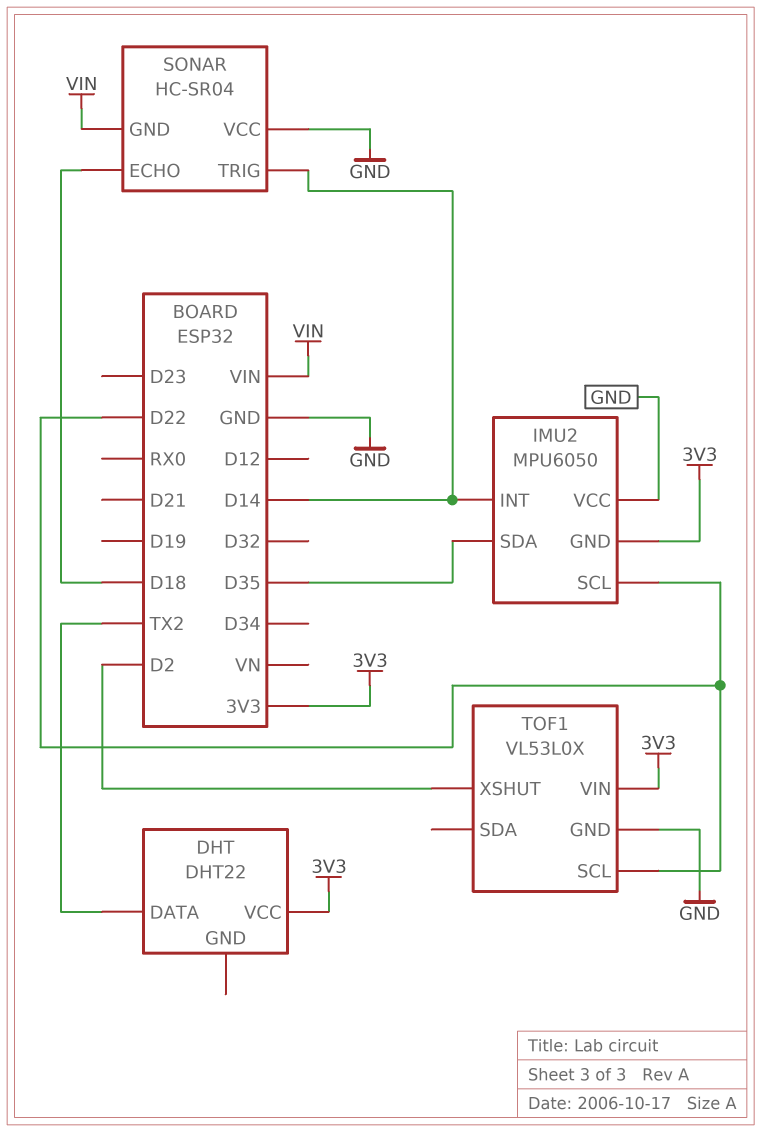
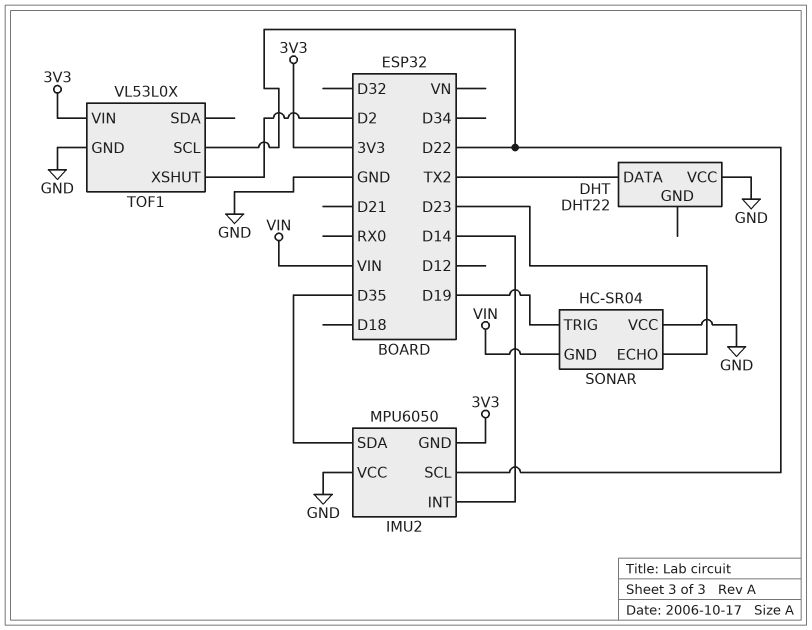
DHT pin VCC: 3V3 -> GND
SONAR pin ECHO: D18 -> D23
SONAR pin TRIG: D14 -> D19

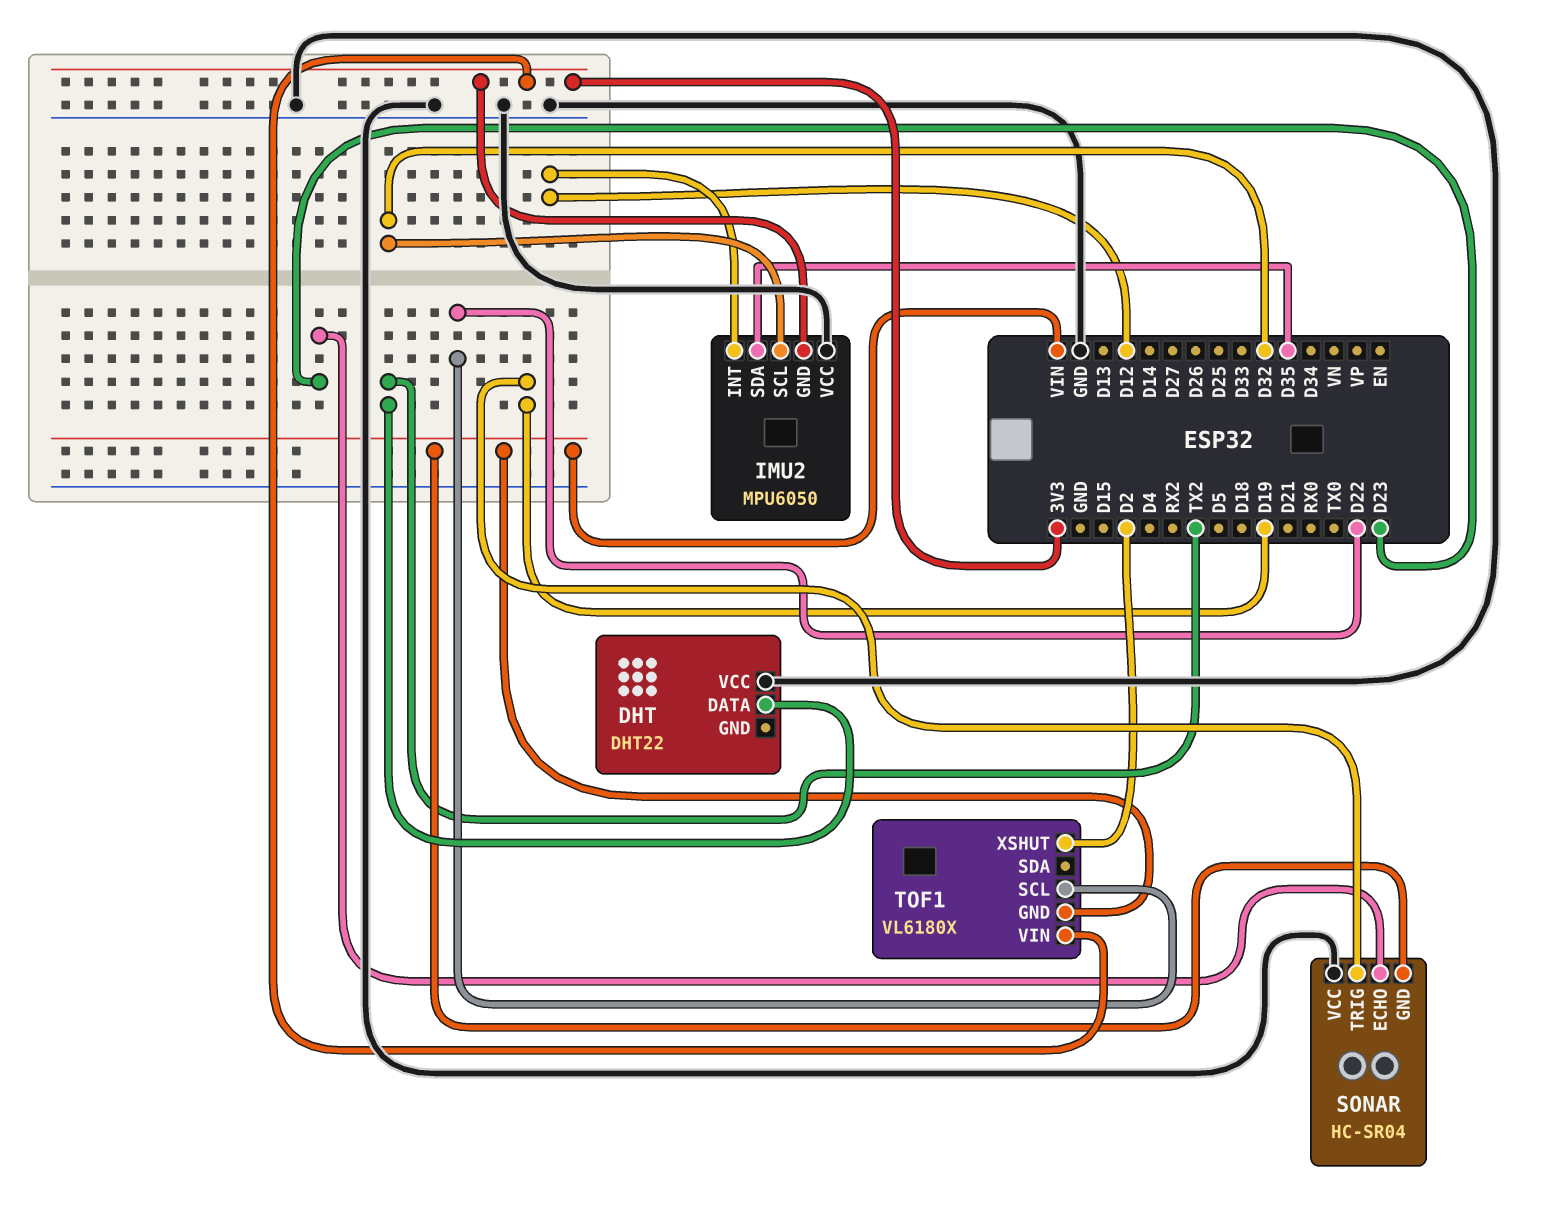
IMU2 pin INT: D14 -> D12
IMU2 pin SCL: D22 -> D32
TOF1: VL53L0X -> VL6180X
TOF1 pin GND: GND -> VIN

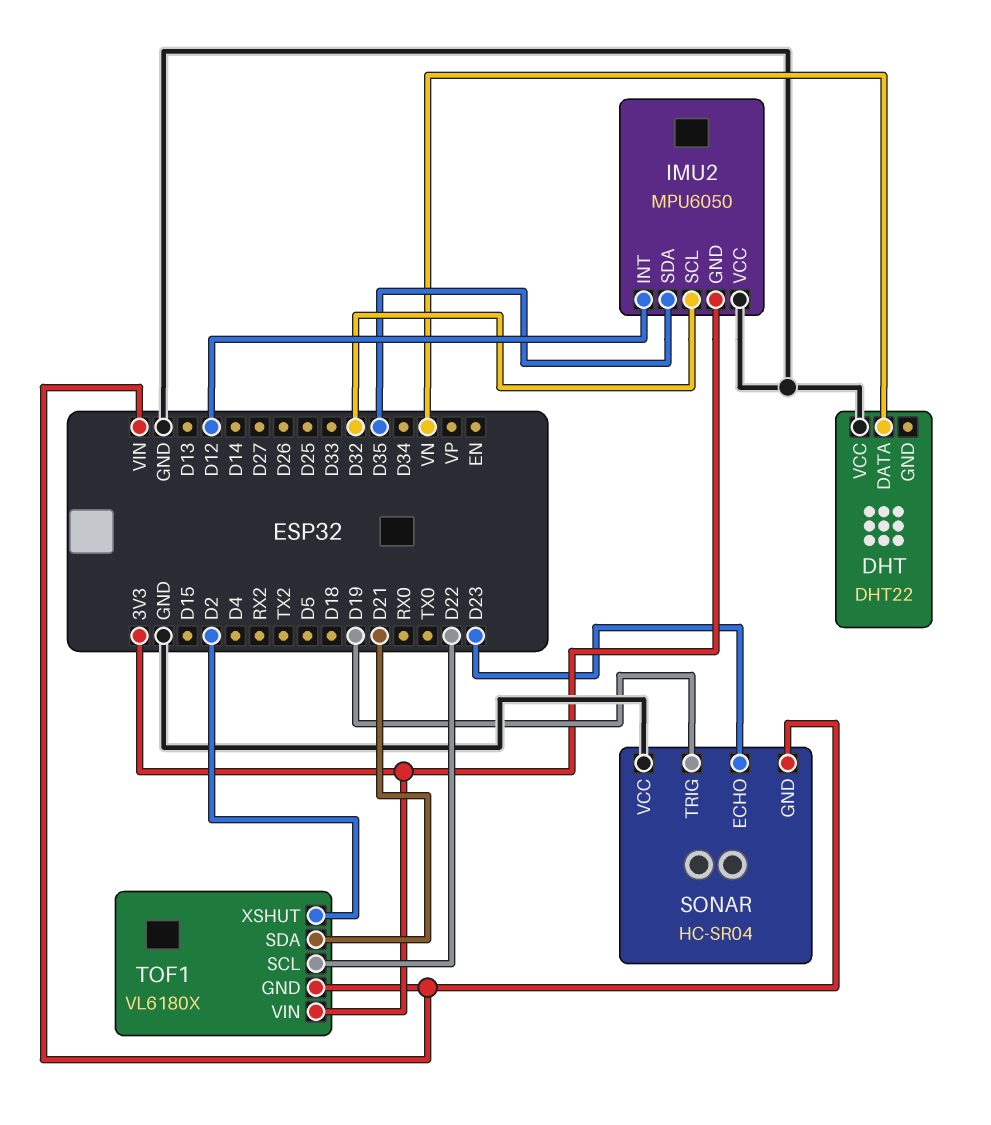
DHT pin DATA: TX2 -> VN
TOF1 pin SDA: none -> D21

